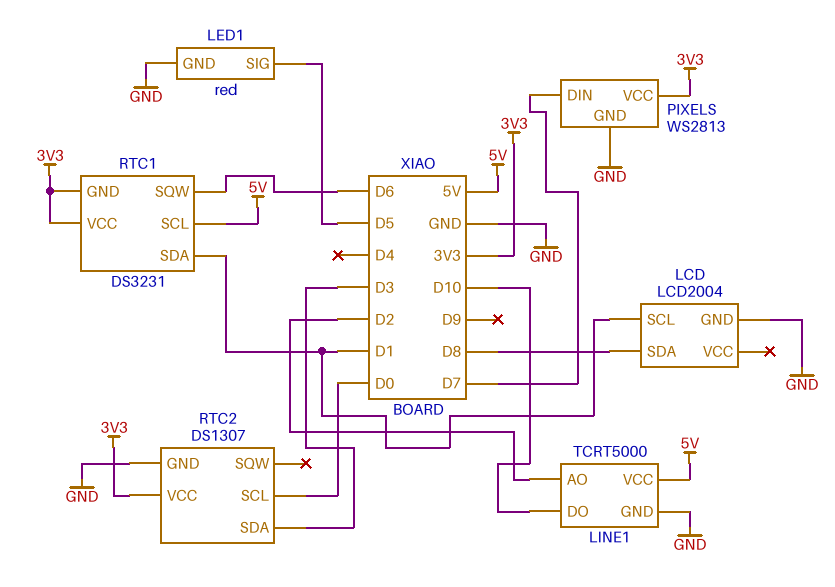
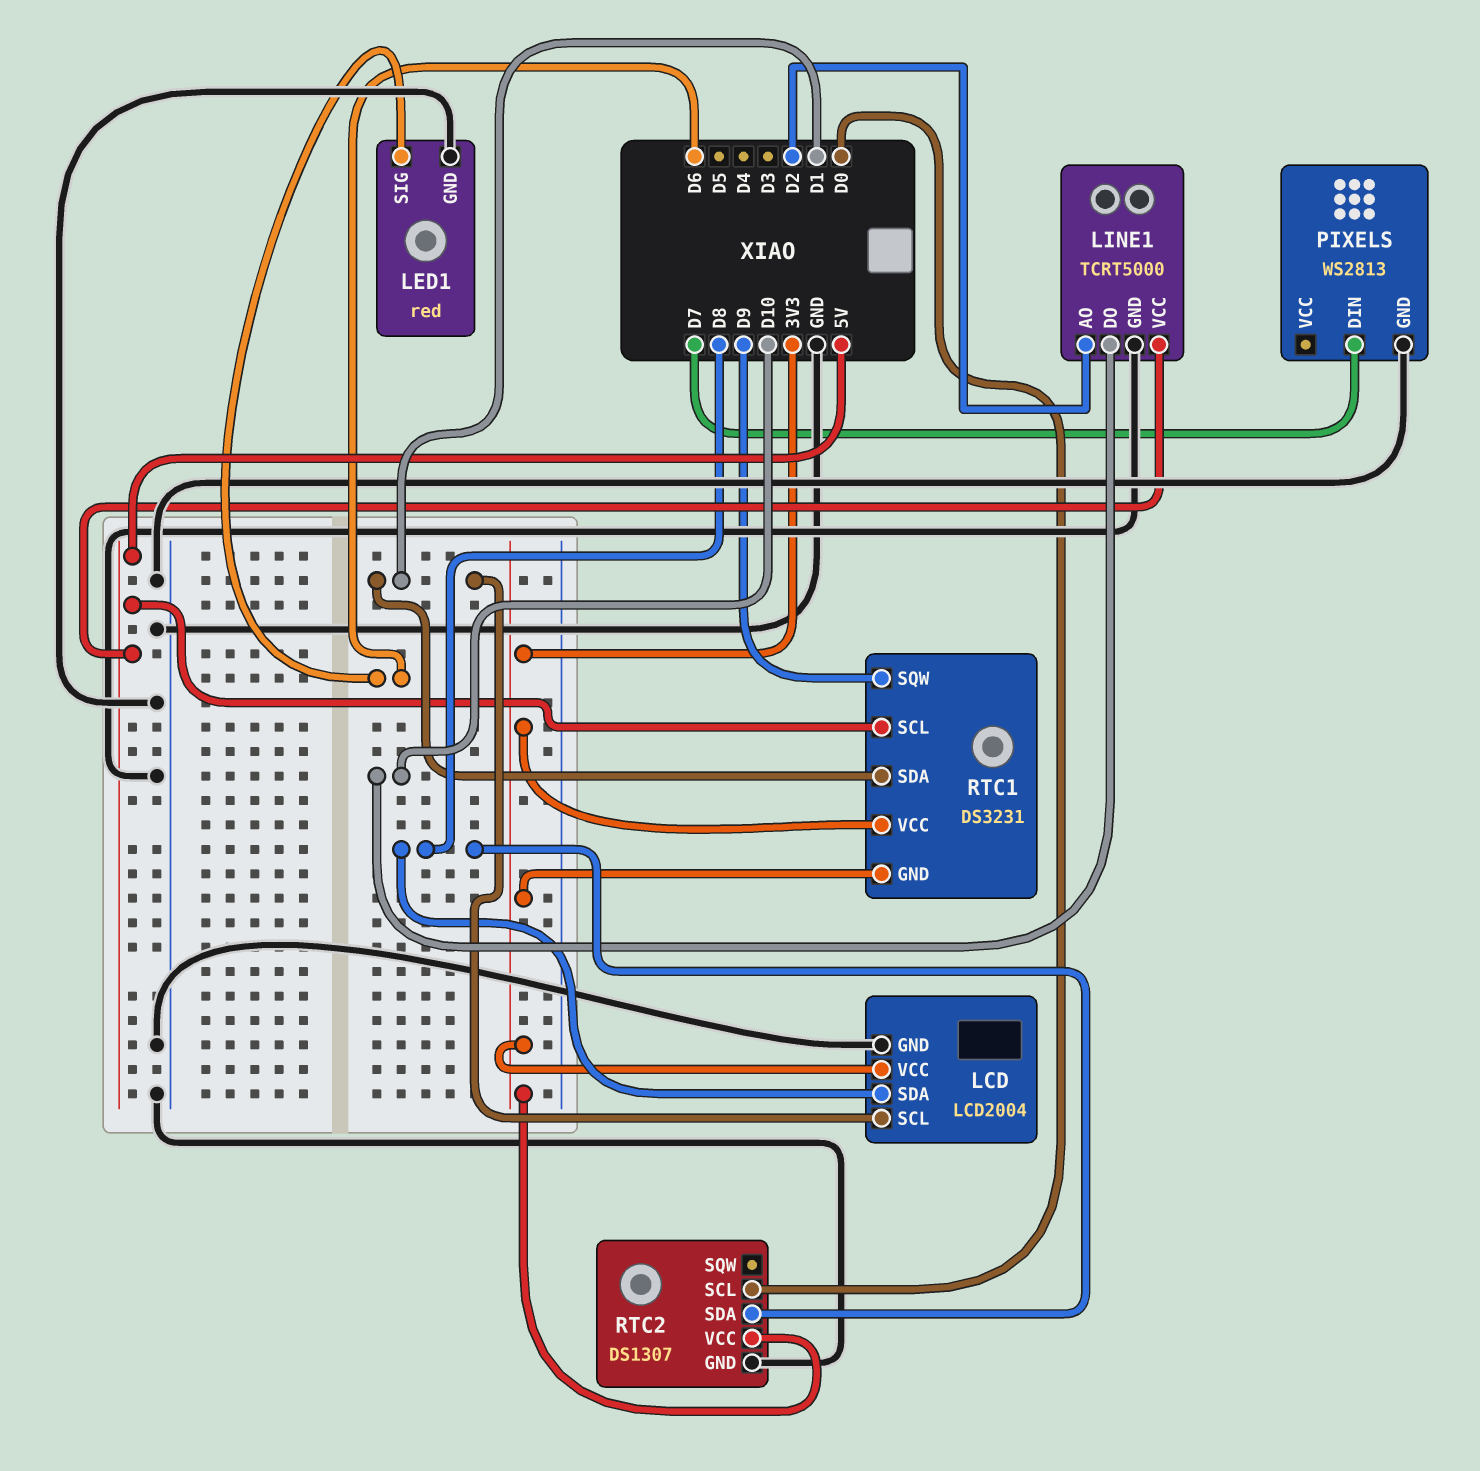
LCD pin VCC: none -> 3V3
LED1 pin SIG: D5 -> D6
PIXELS pin VCC: 3V3 -> none
RTC1 pin SQW: D6 -> D9
RTC2 pin SDA: D3 -> D8

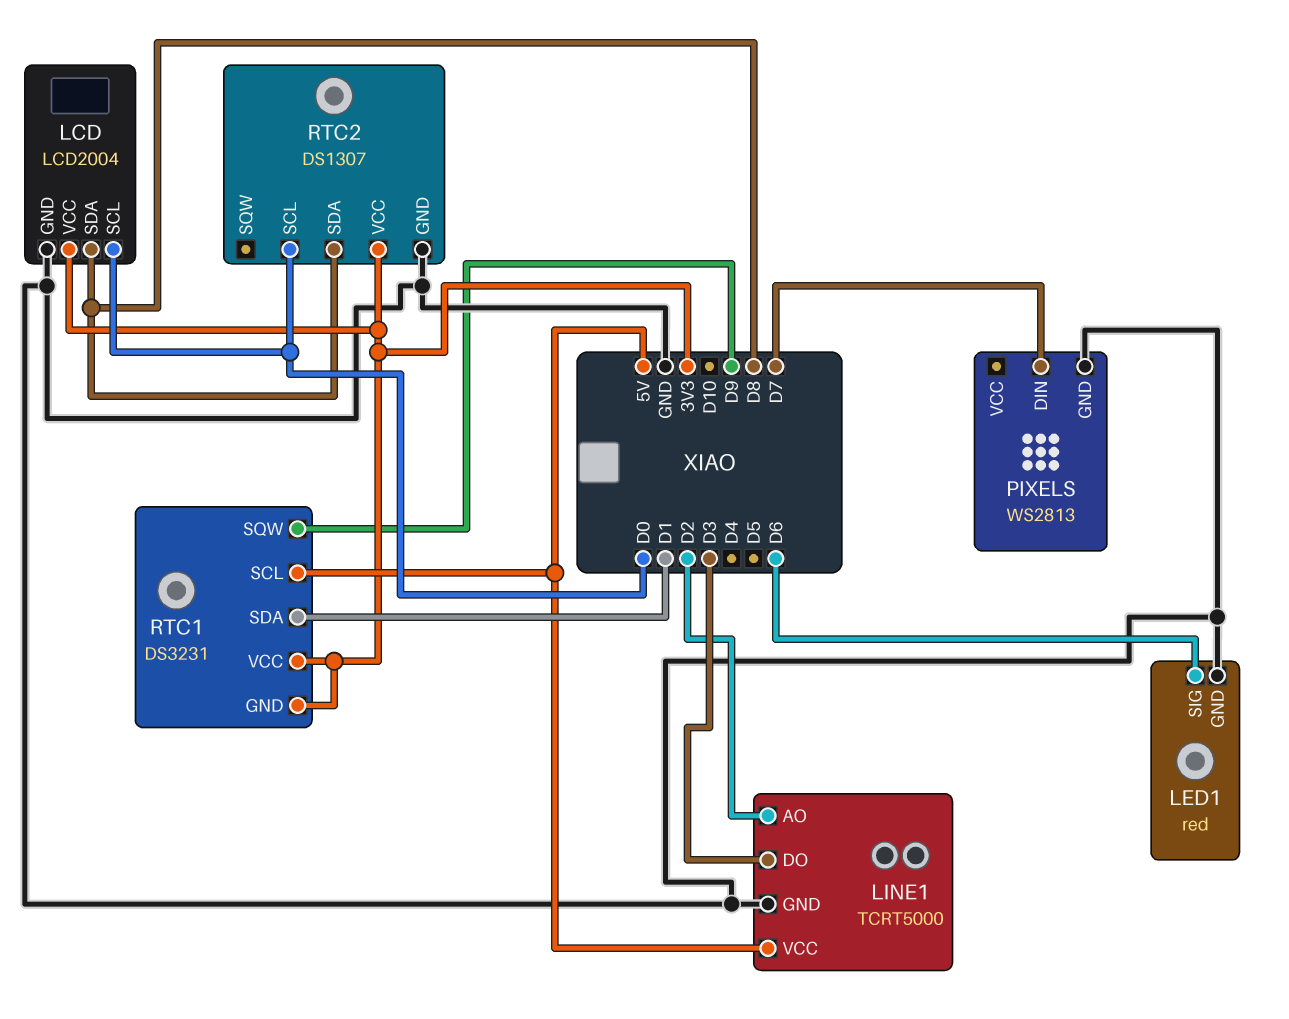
LCD pin SCL: D1 -> D0
LINE1 pin DO: D10 -> D3

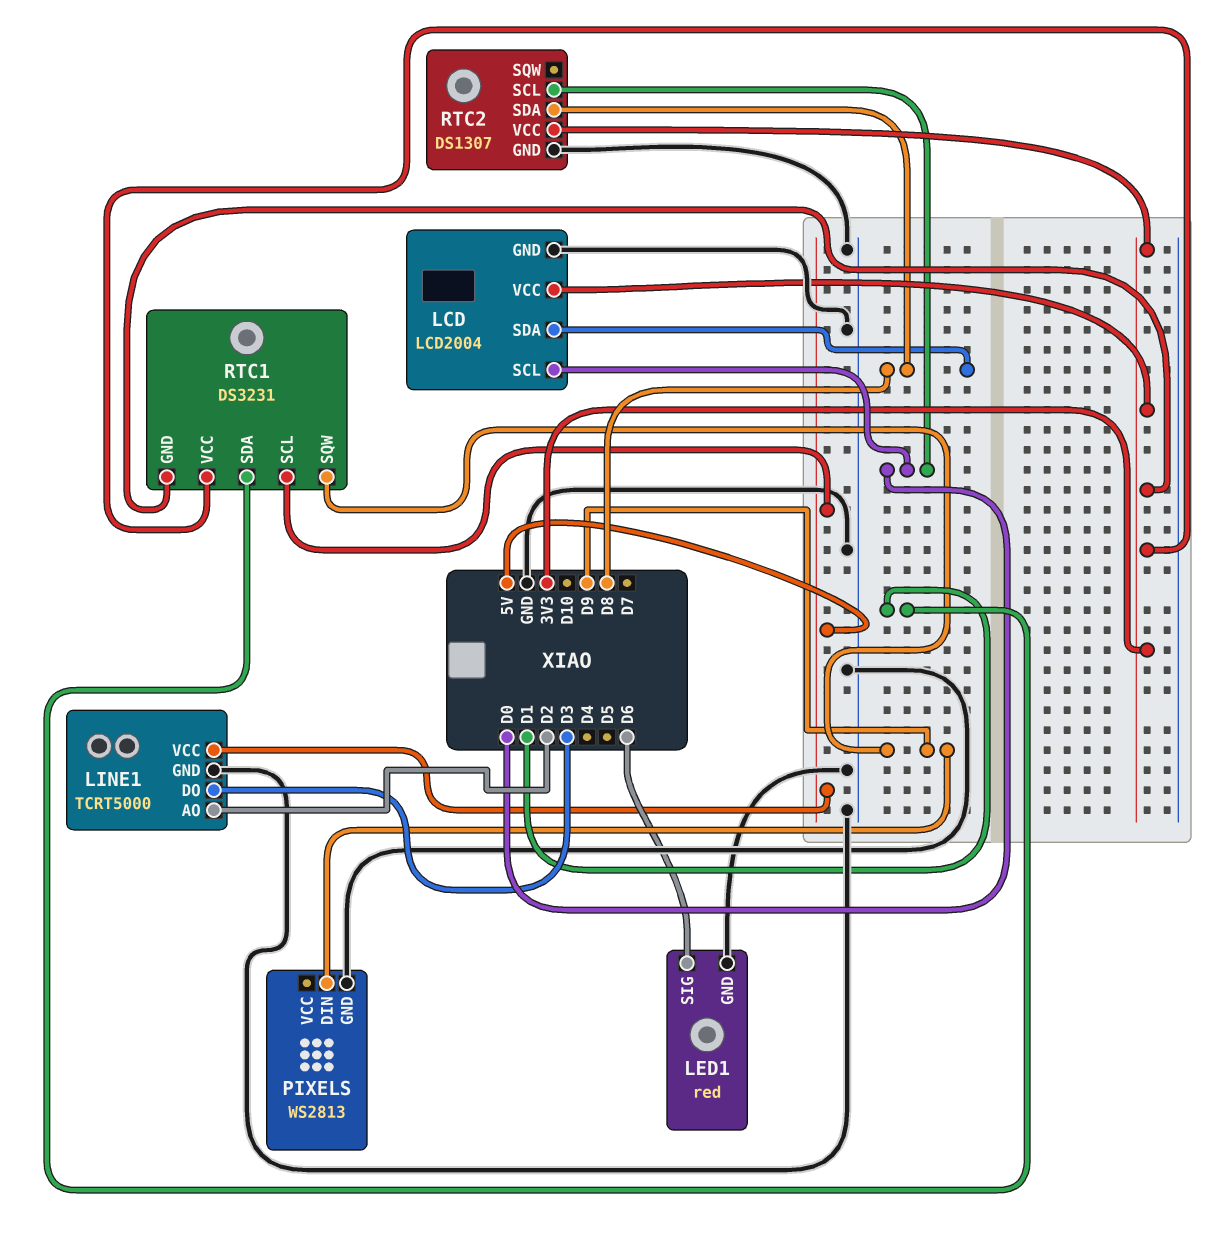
PIXELS pin DIN: D7 -> D9

